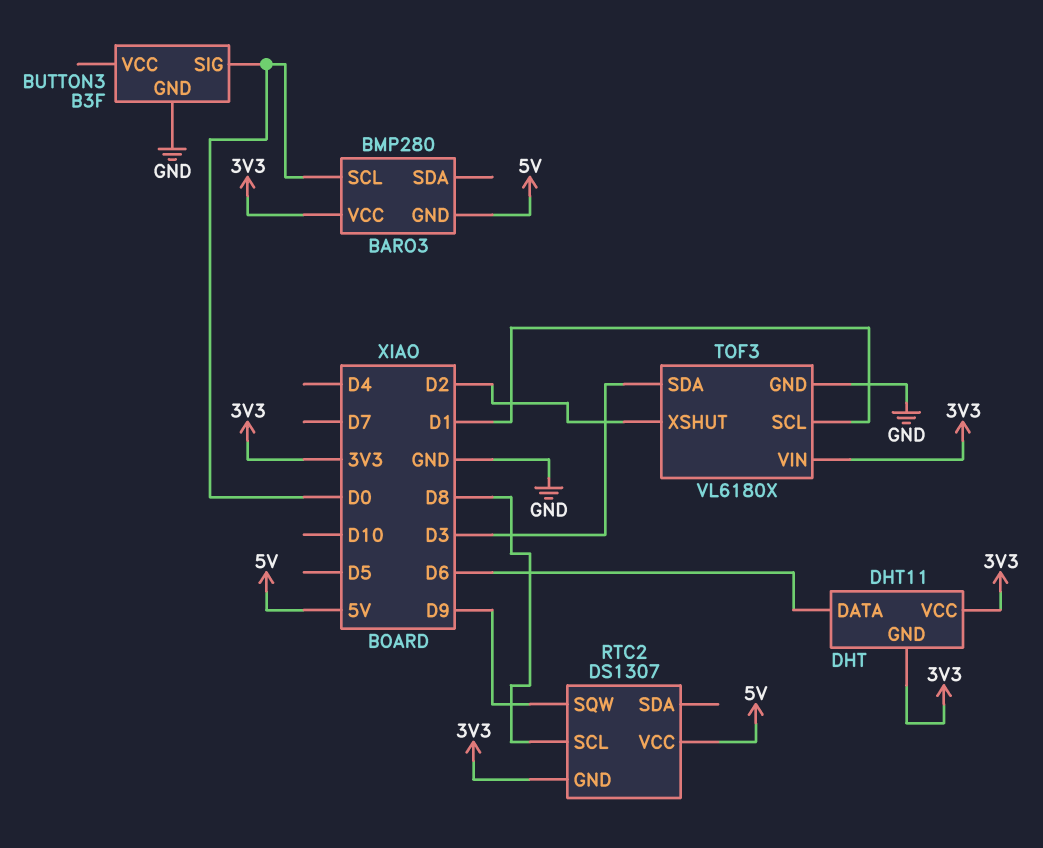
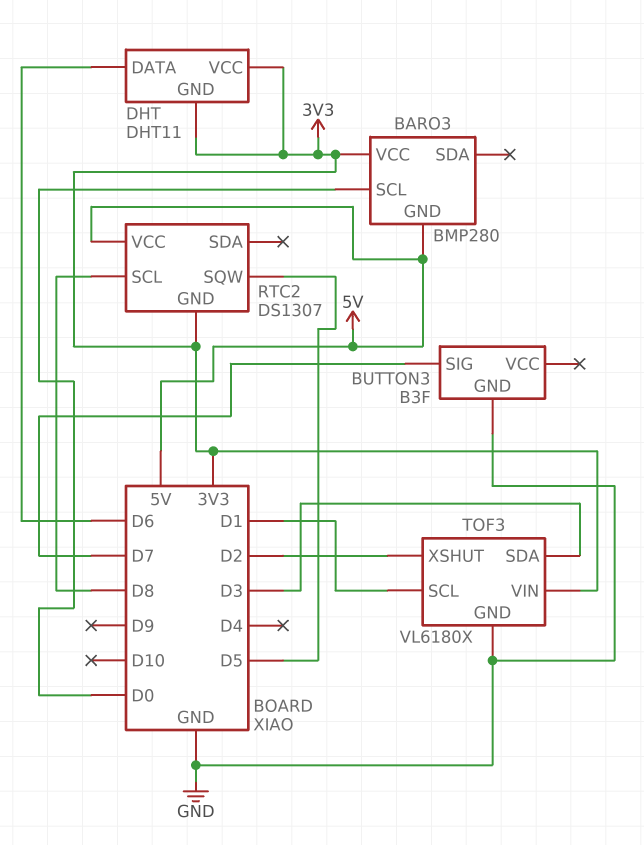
BUTTON3 pin SIG: D0 -> D7
RTC2 pin SQW: D9 -> D5

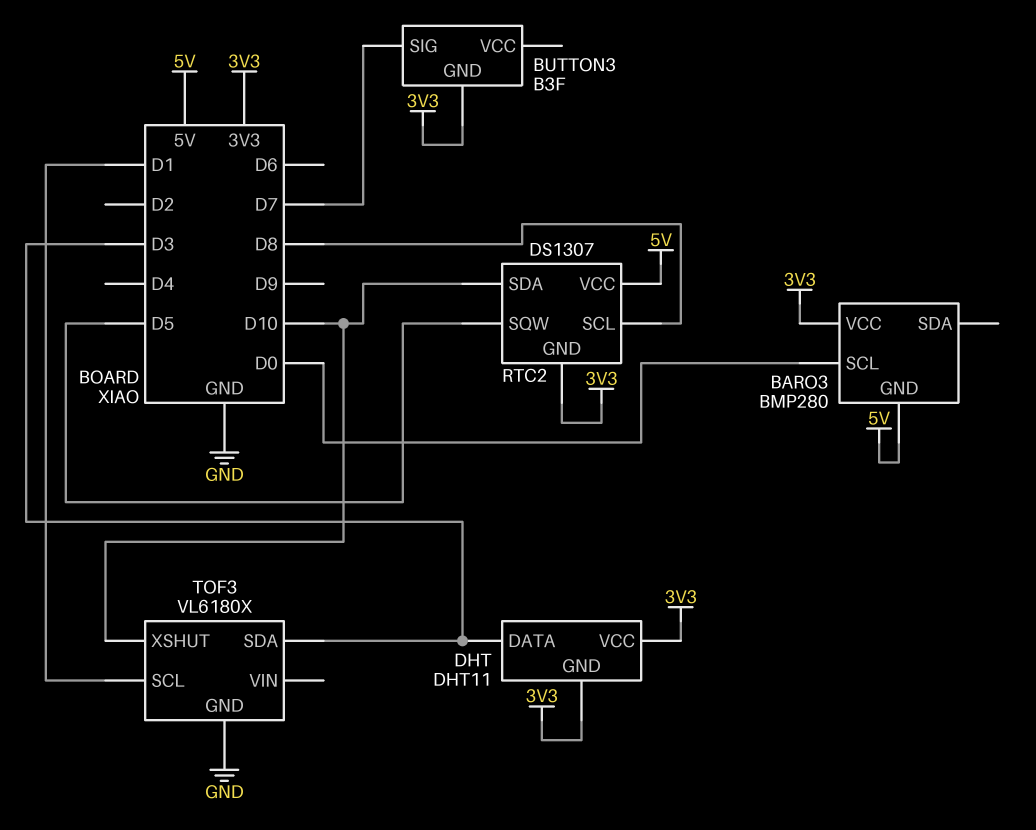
BUTTON3 pin GND: GND -> 3V3
DHT pin DATA: D6 -> D3
RTC2 pin SDA: none -> D10
TOF3 pin VIN: 3V3 -> none
TOF3 pin XSHUT: D2 -> D10

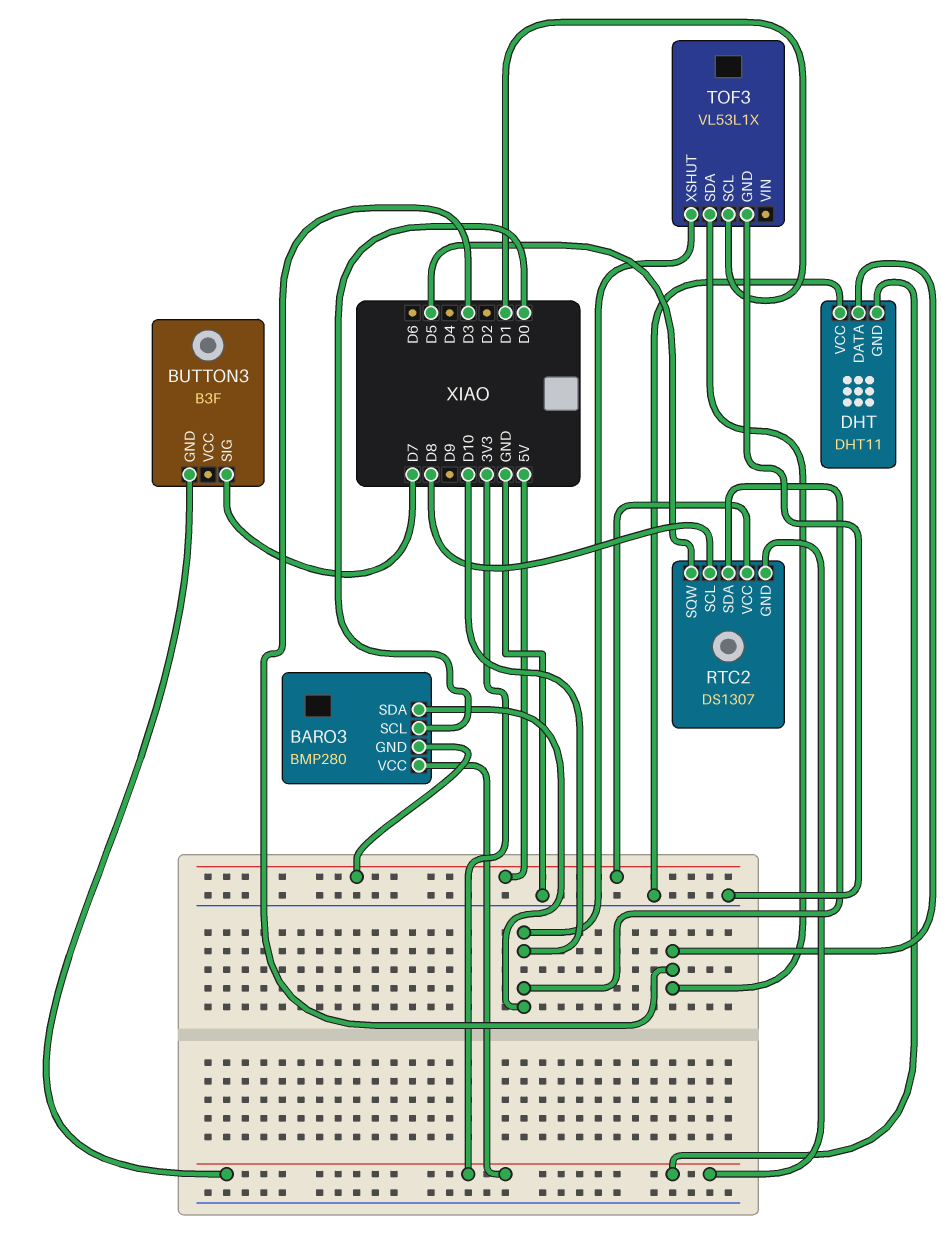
BARO3 pin SDA: none -> D10
DHT pin VCC: 3V3 -> GND
TOF3: VL6180X -> VL53L1X

